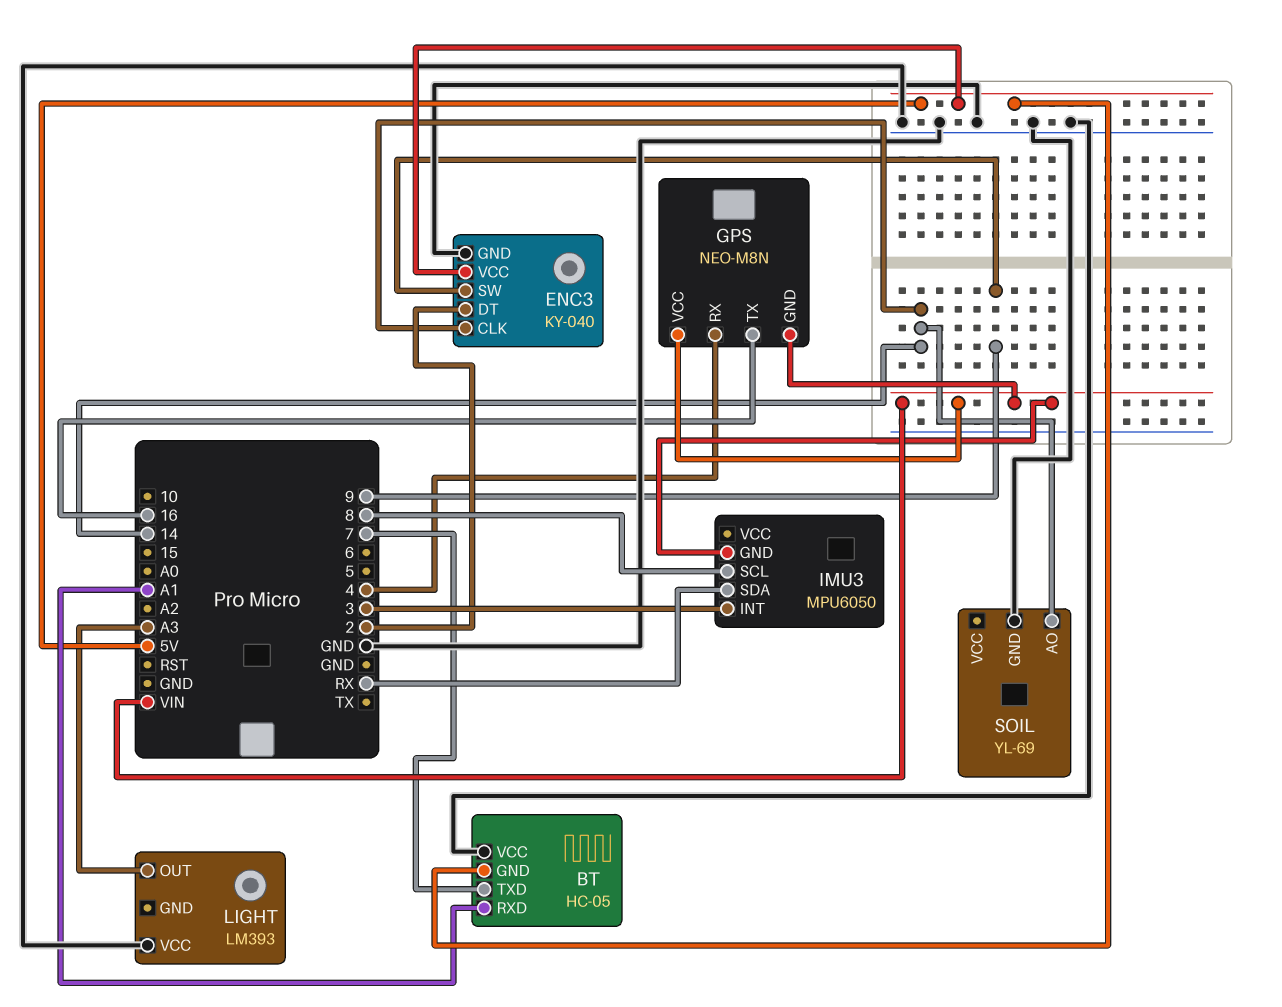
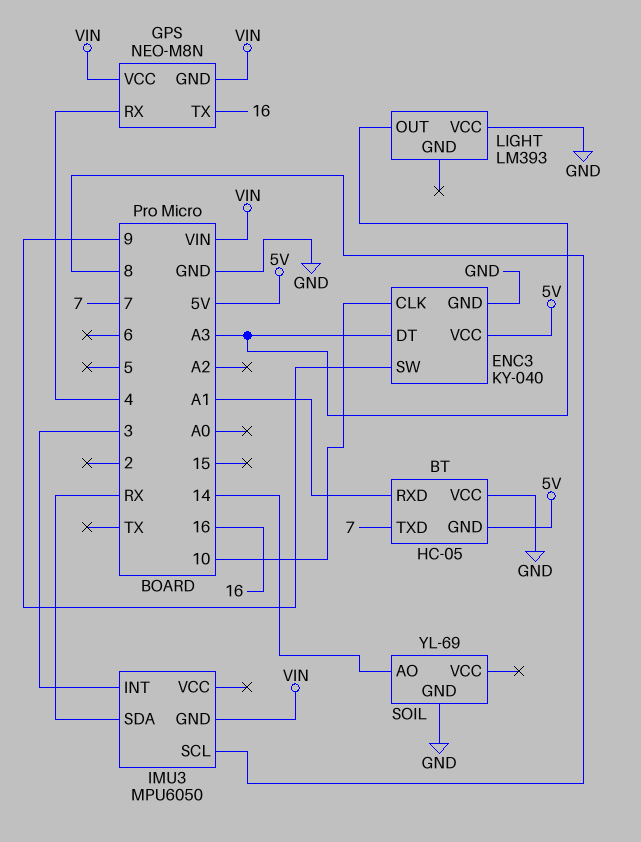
ENC3 pin CLK: 14 -> 10
ENC3 pin DT: 2 -> A3

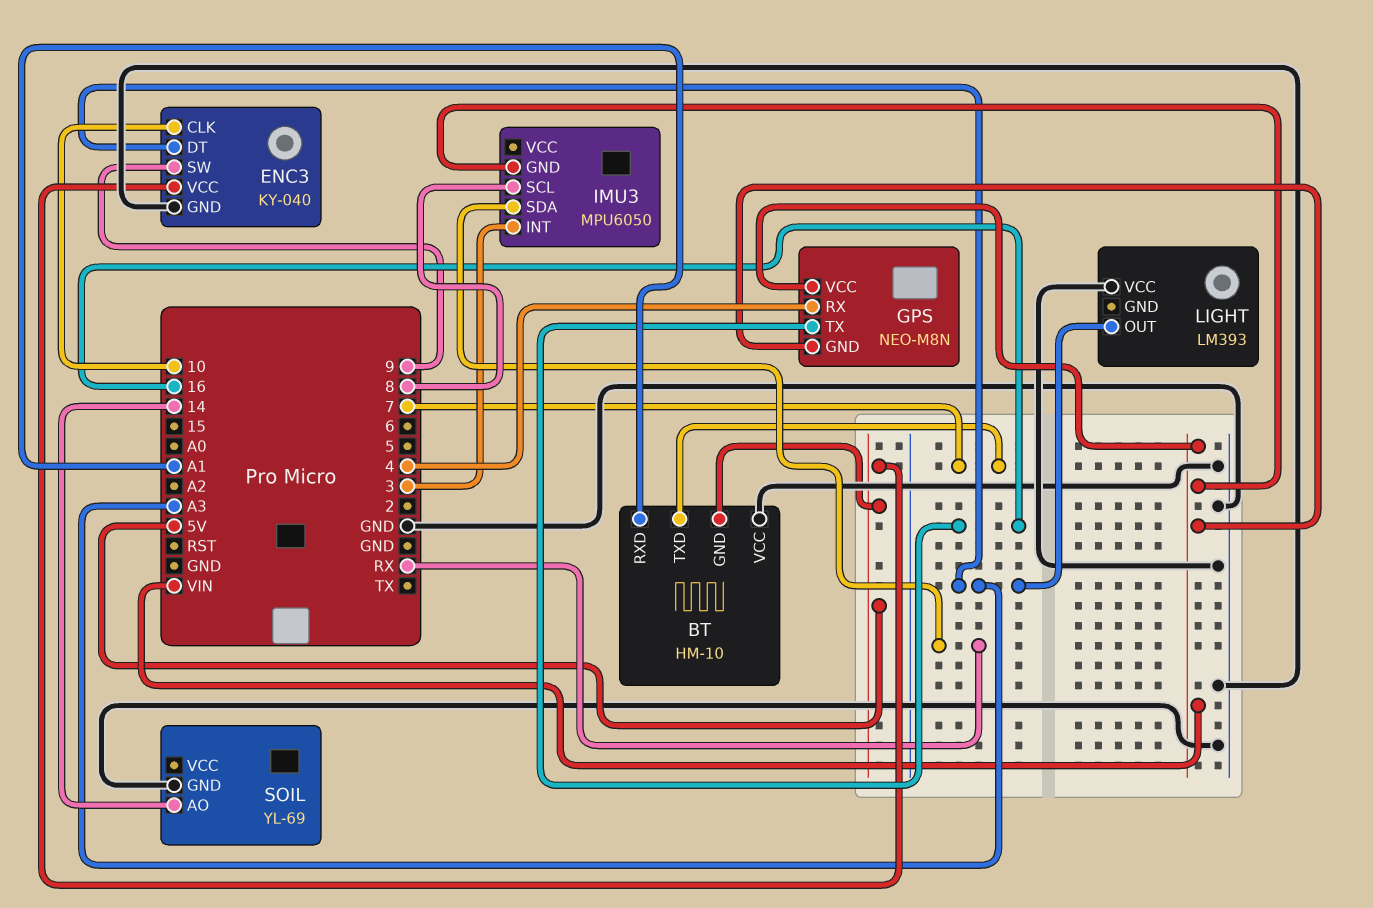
BT: HC-05 -> HM-10

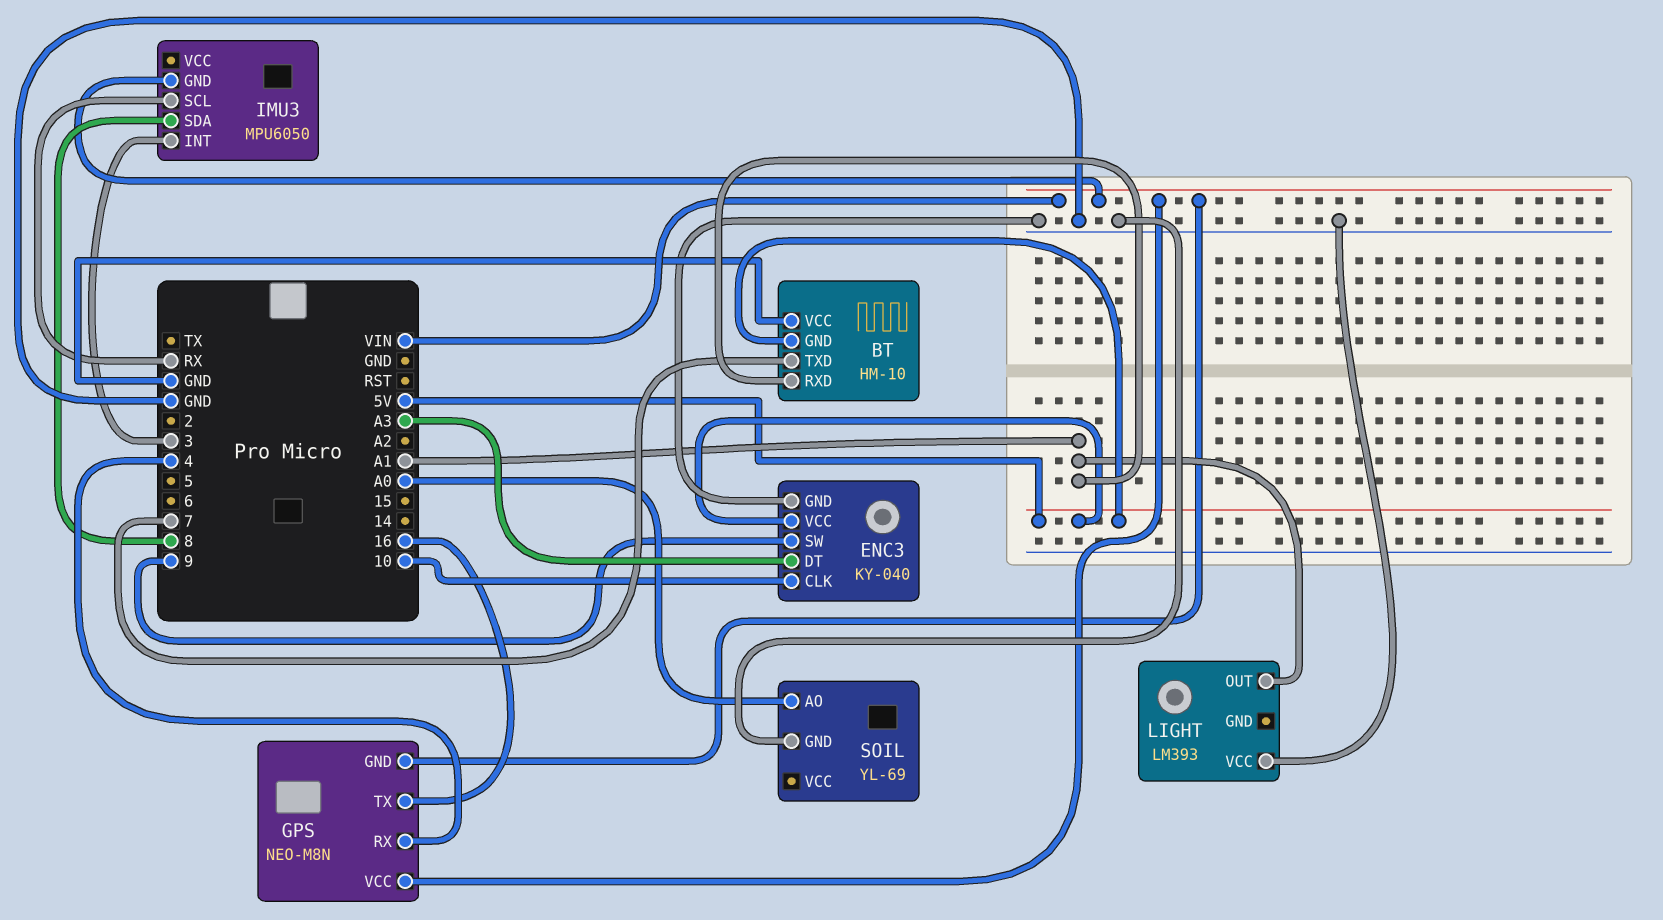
IMU3 pin SCL: 8 -> RX
IMU3 pin SDA: RX -> 8
LIGHT pin OUT: A3 -> A1
SOIL pin AO: 14 -> A0

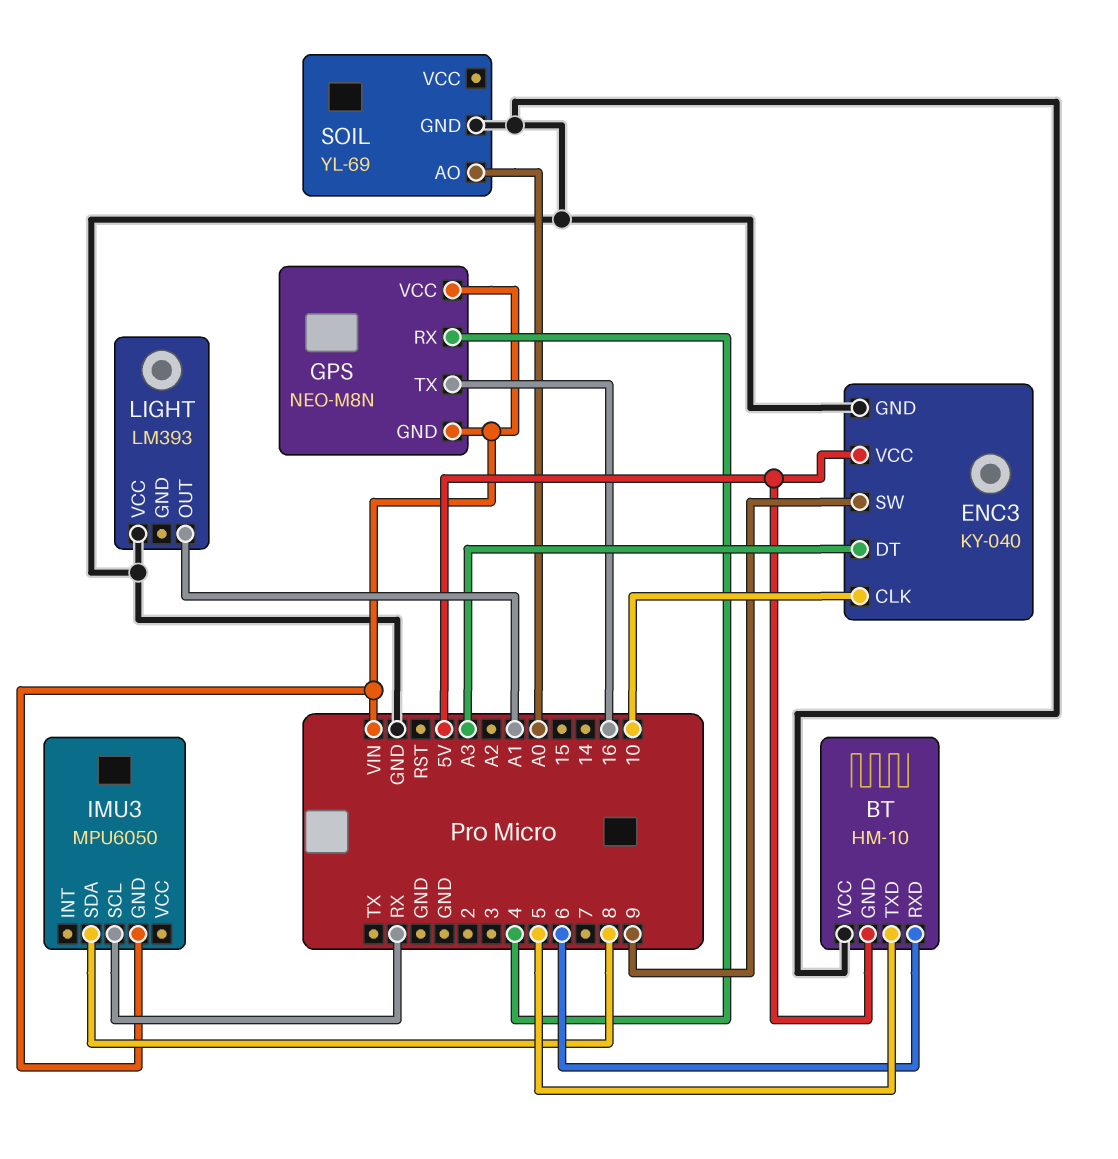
BT pin RXD: A1 -> 6
BT pin TXD: 7 -> 5
IMU3 pin INT: 3 -> none

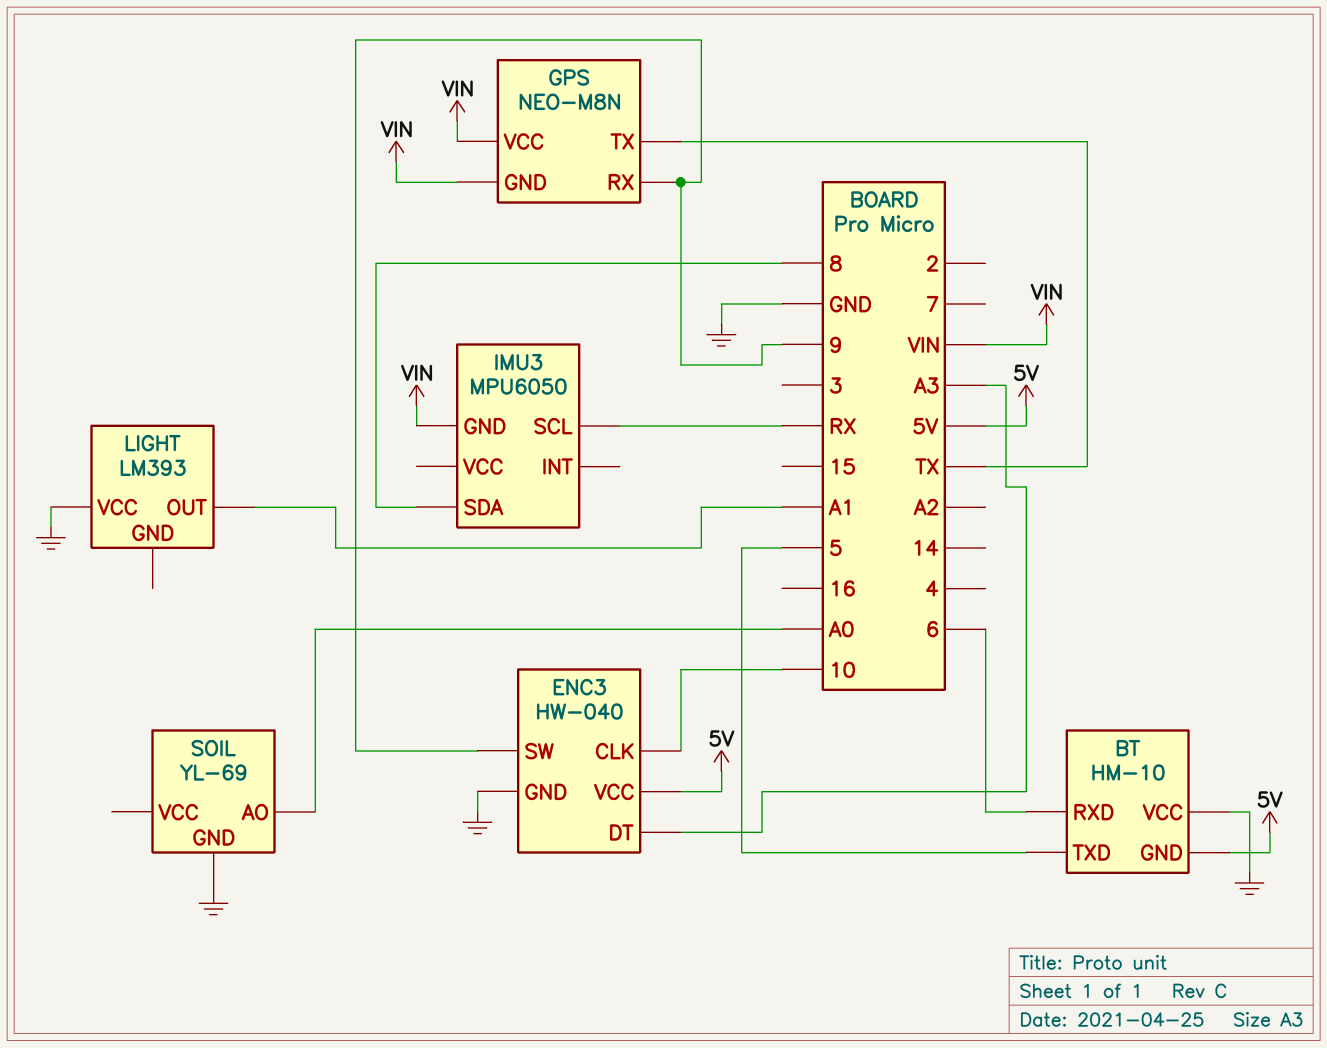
ENC3: KY-040 -> HW-040
GPS pin RX: 4 -> 9
GPS pin TX: 16 -> TX

